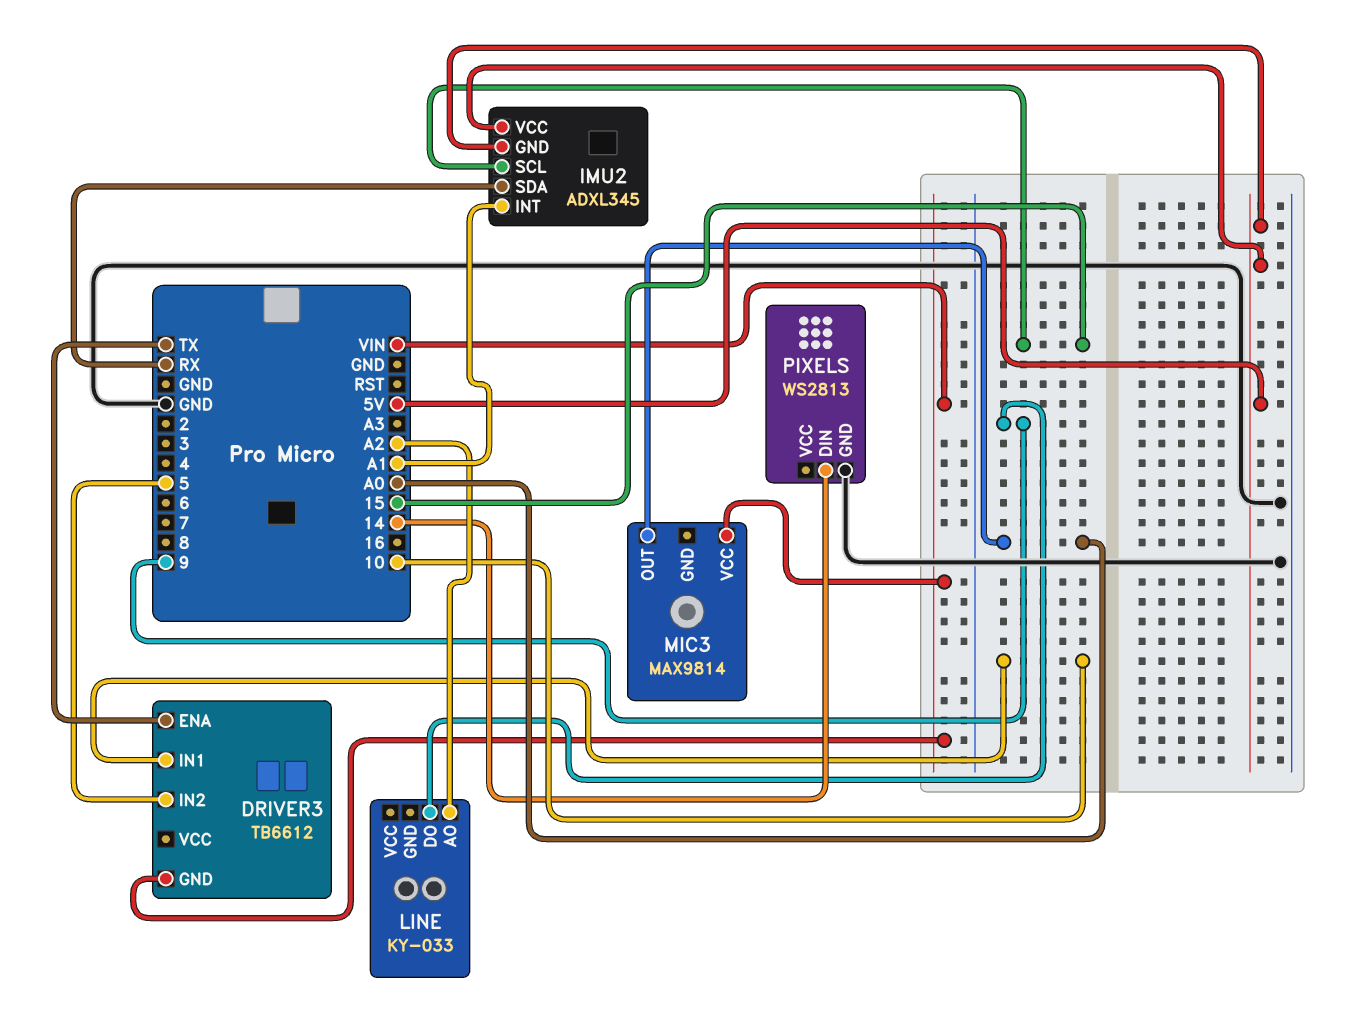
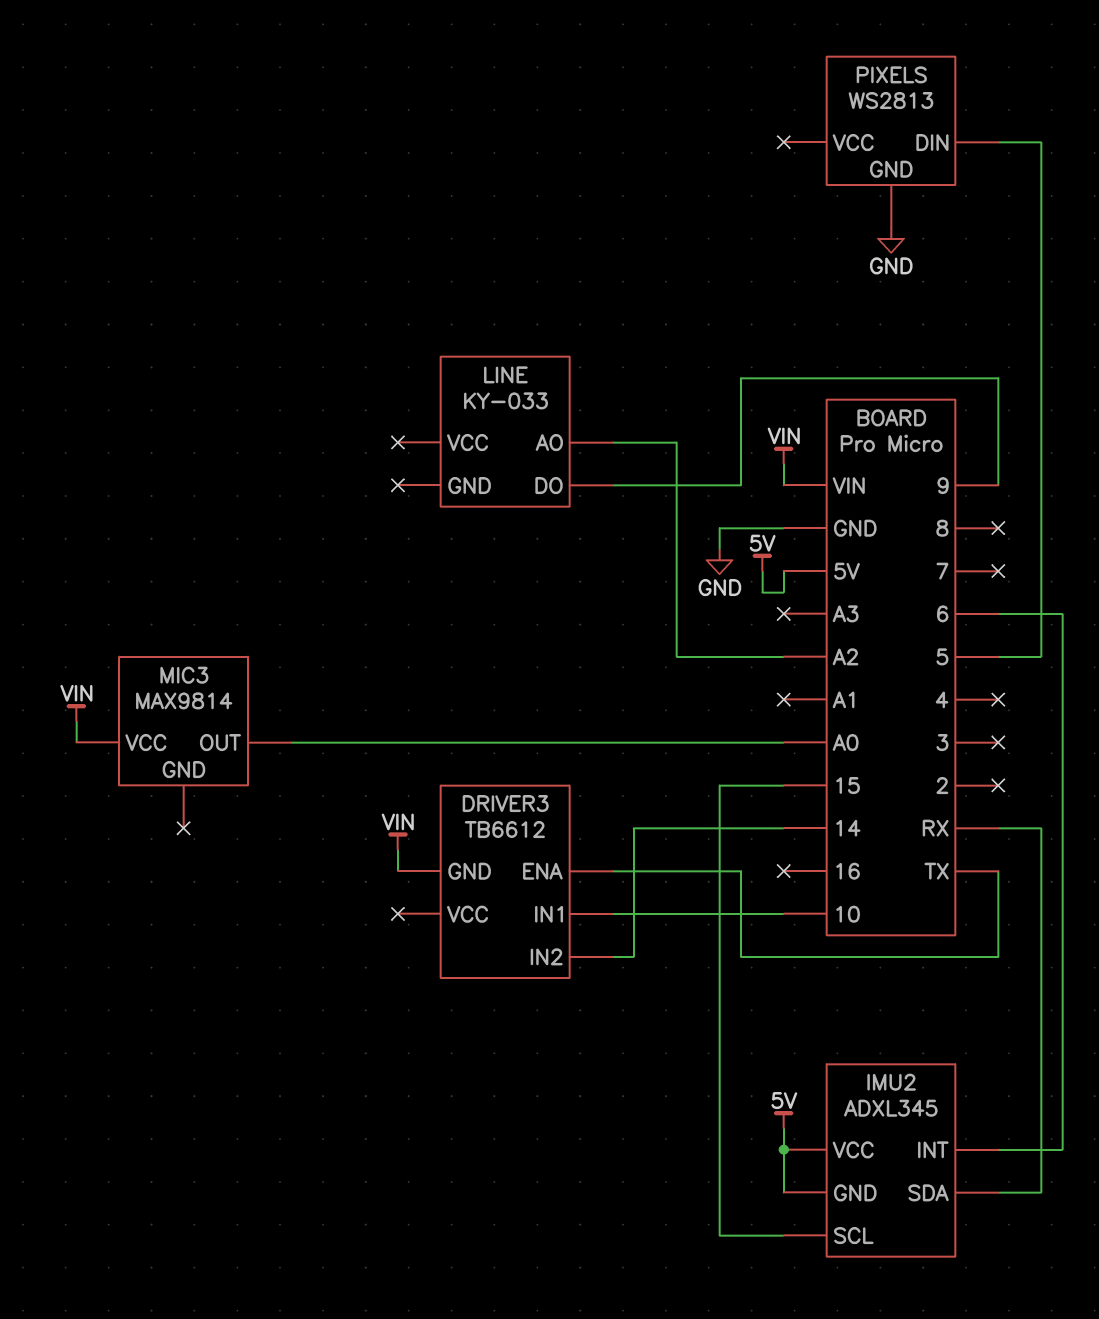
DRIVER3 pin IN2: 5 -> 14
IMU2 pin INT: A1 -> 6
PIXELS pin DIN: 14 -> 5

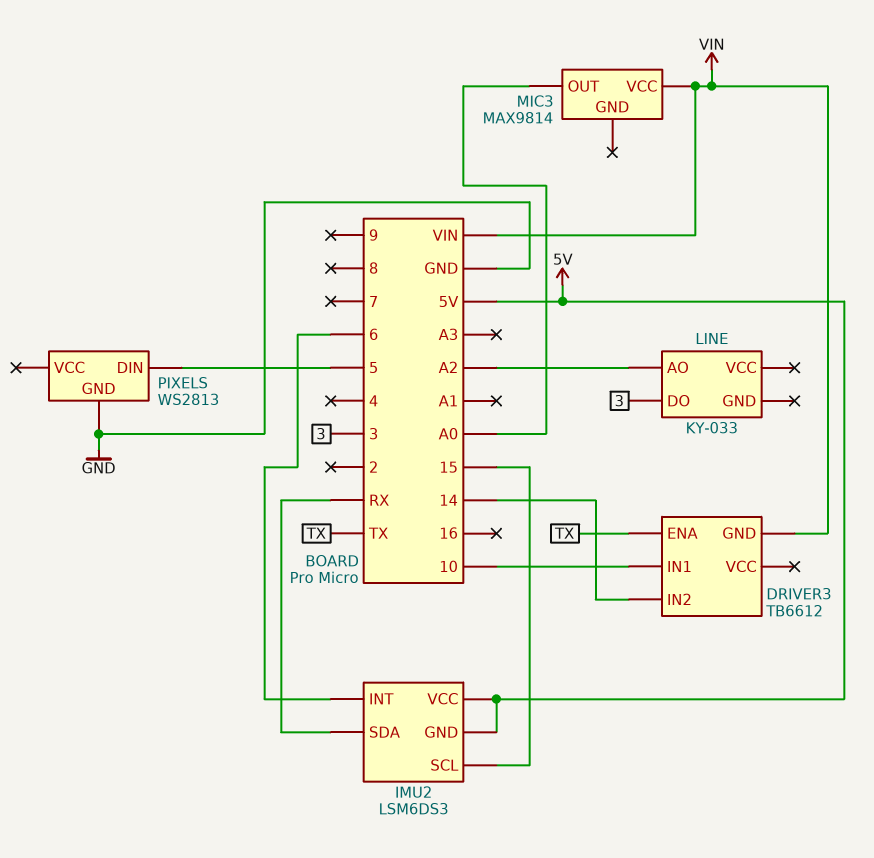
IMU2: ADXL345 -> LSM6DS3
LINE pin DO: 9 -> 3

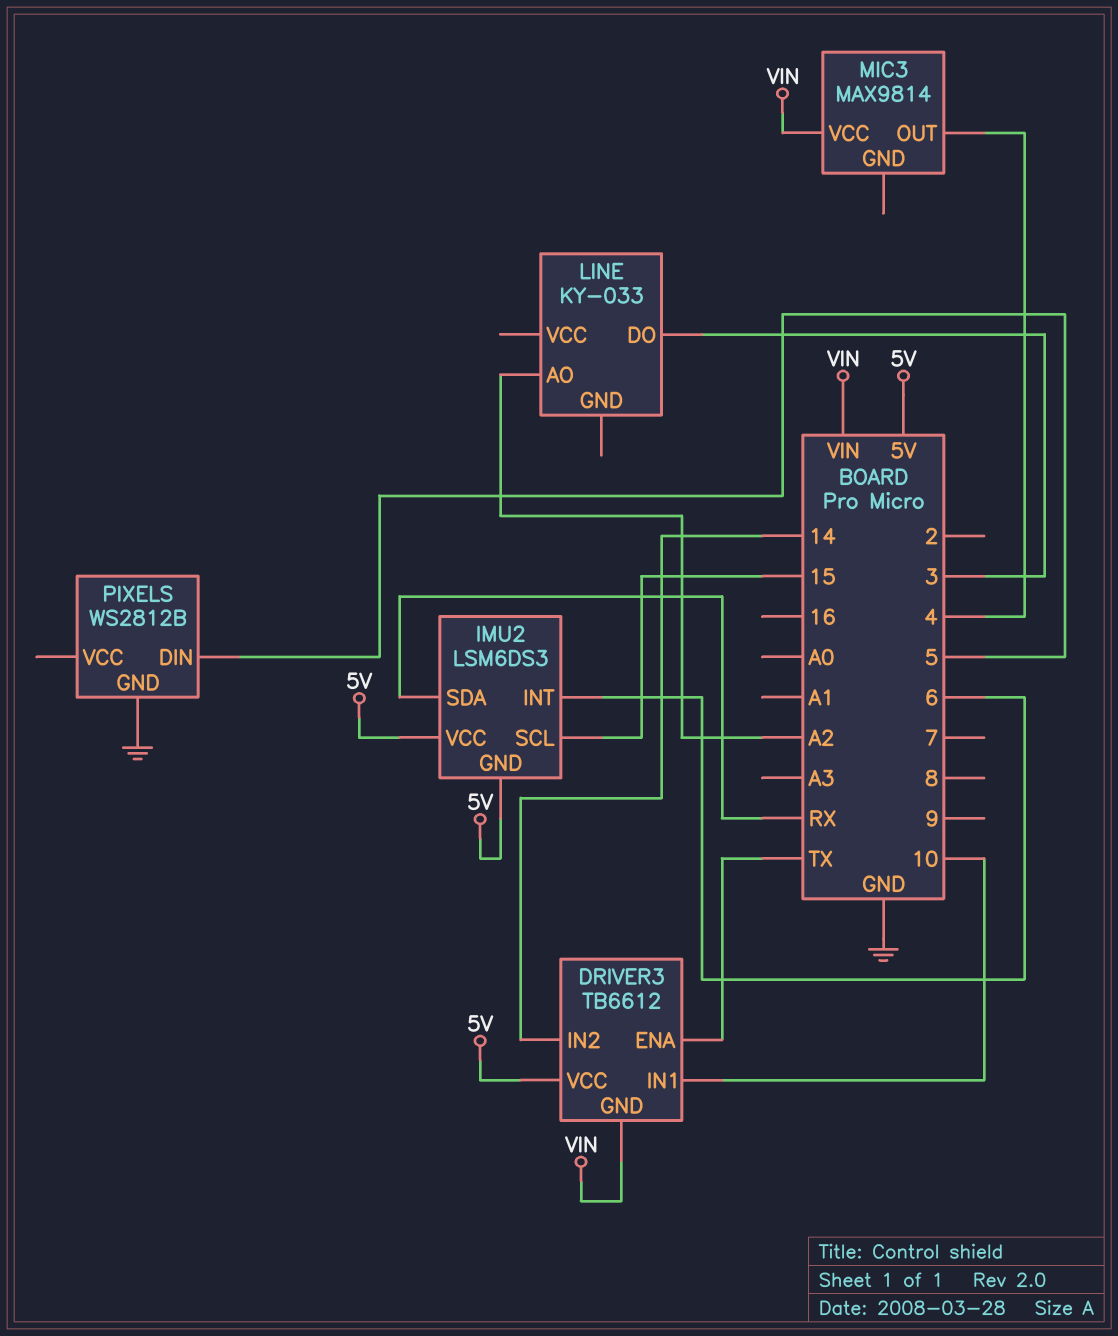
DRIVER3 pin VCC: none -> 5V
MIC3 pin OUT: A0 -> 4
PIXELS: WS2813 -> WS2812B

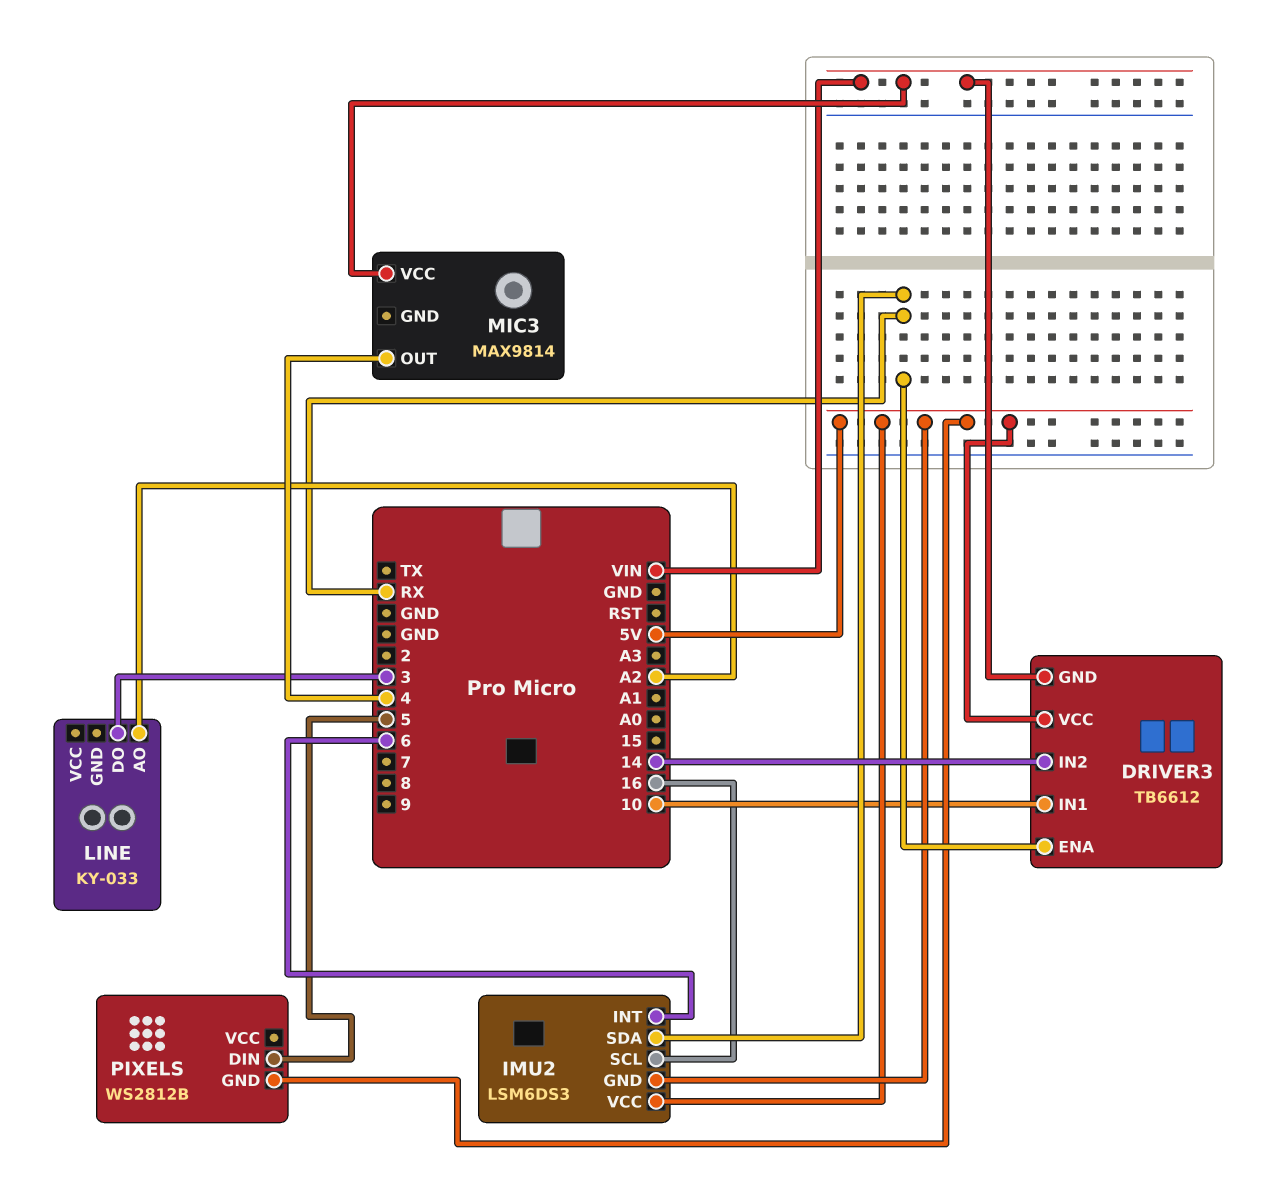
DRIVER3 pin ENA: TX -> RX
IMU2 pin SCL: 15 -> 16
PIXELS pin GND: GND -> 5V

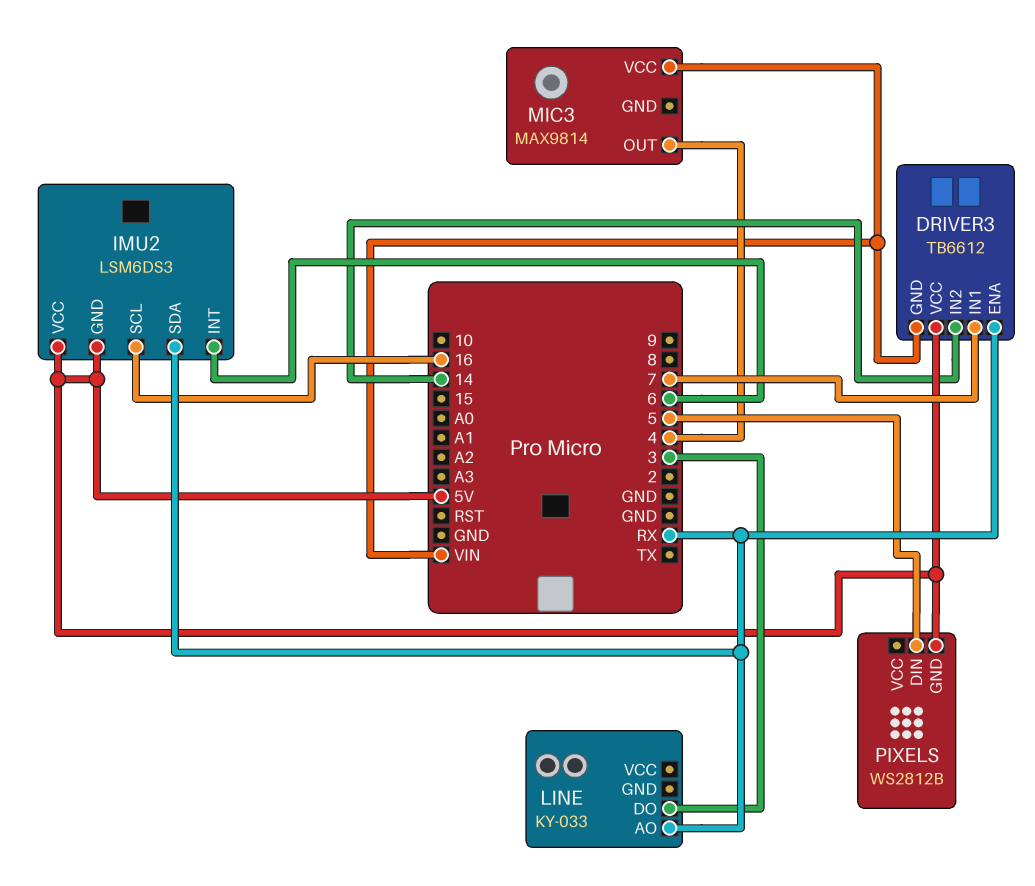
DRIVER3 pin IN1: 10 -> 7
LINE pin AO: A2 -> RX

